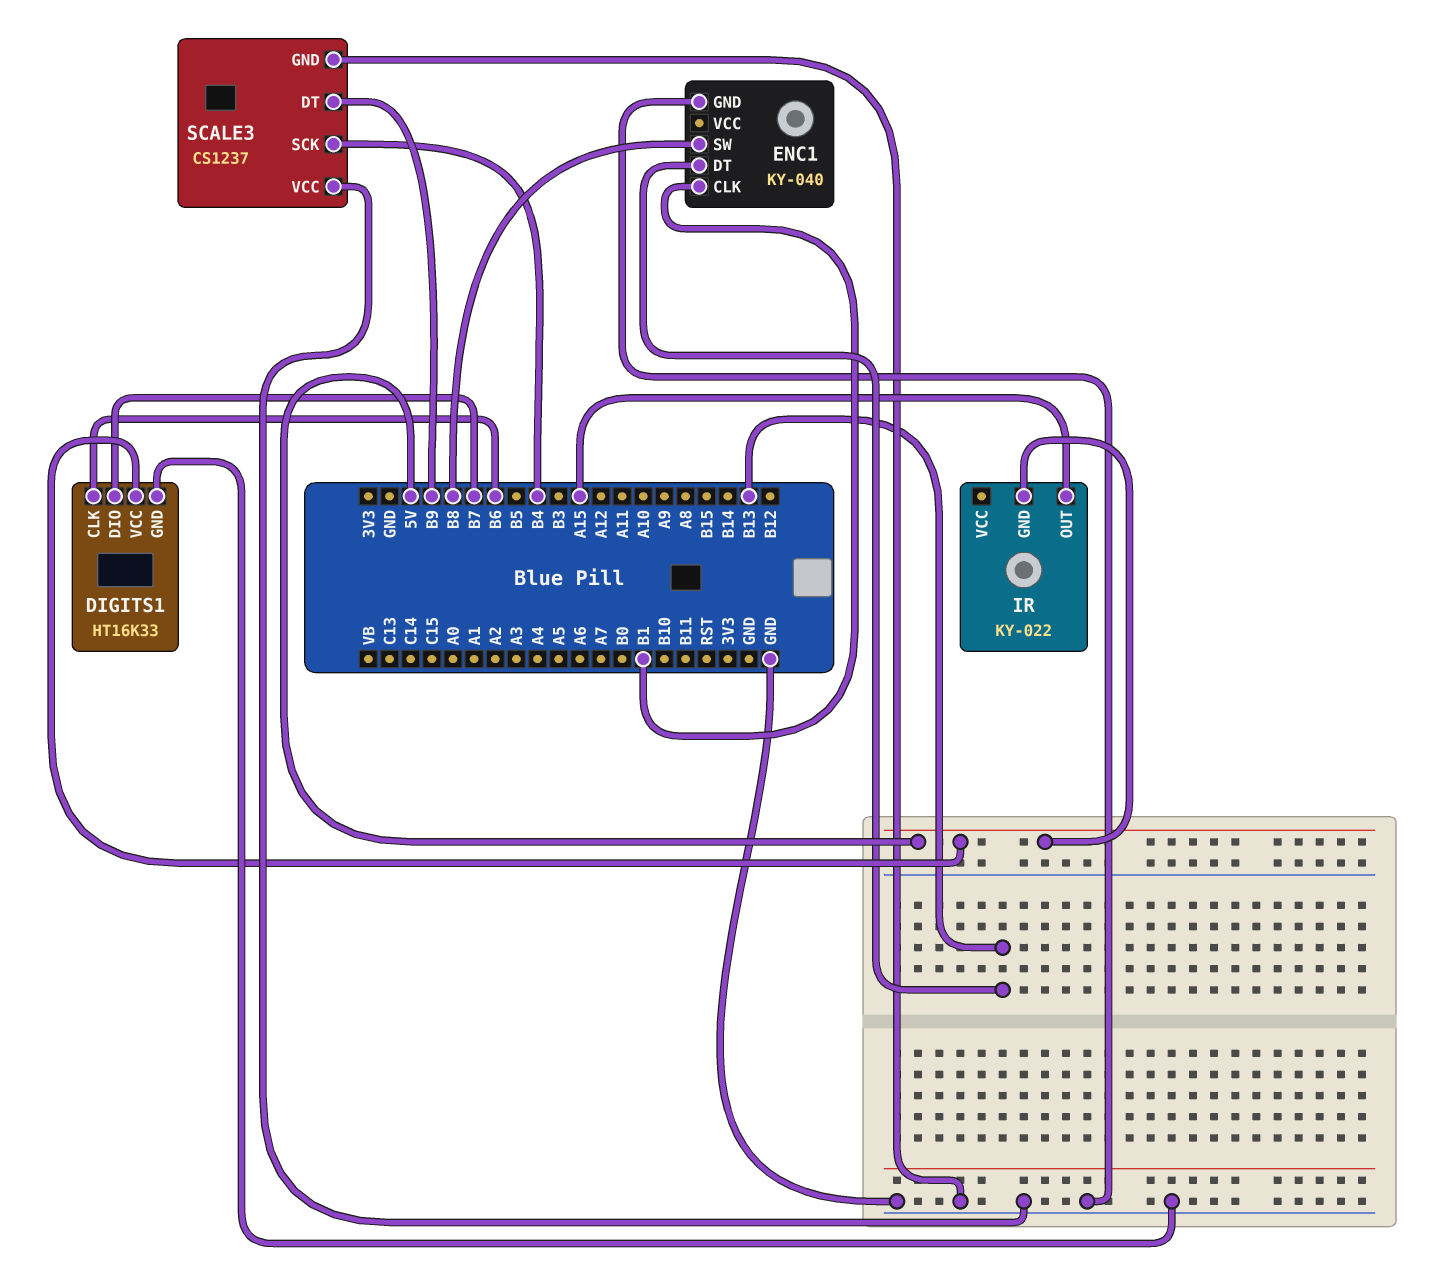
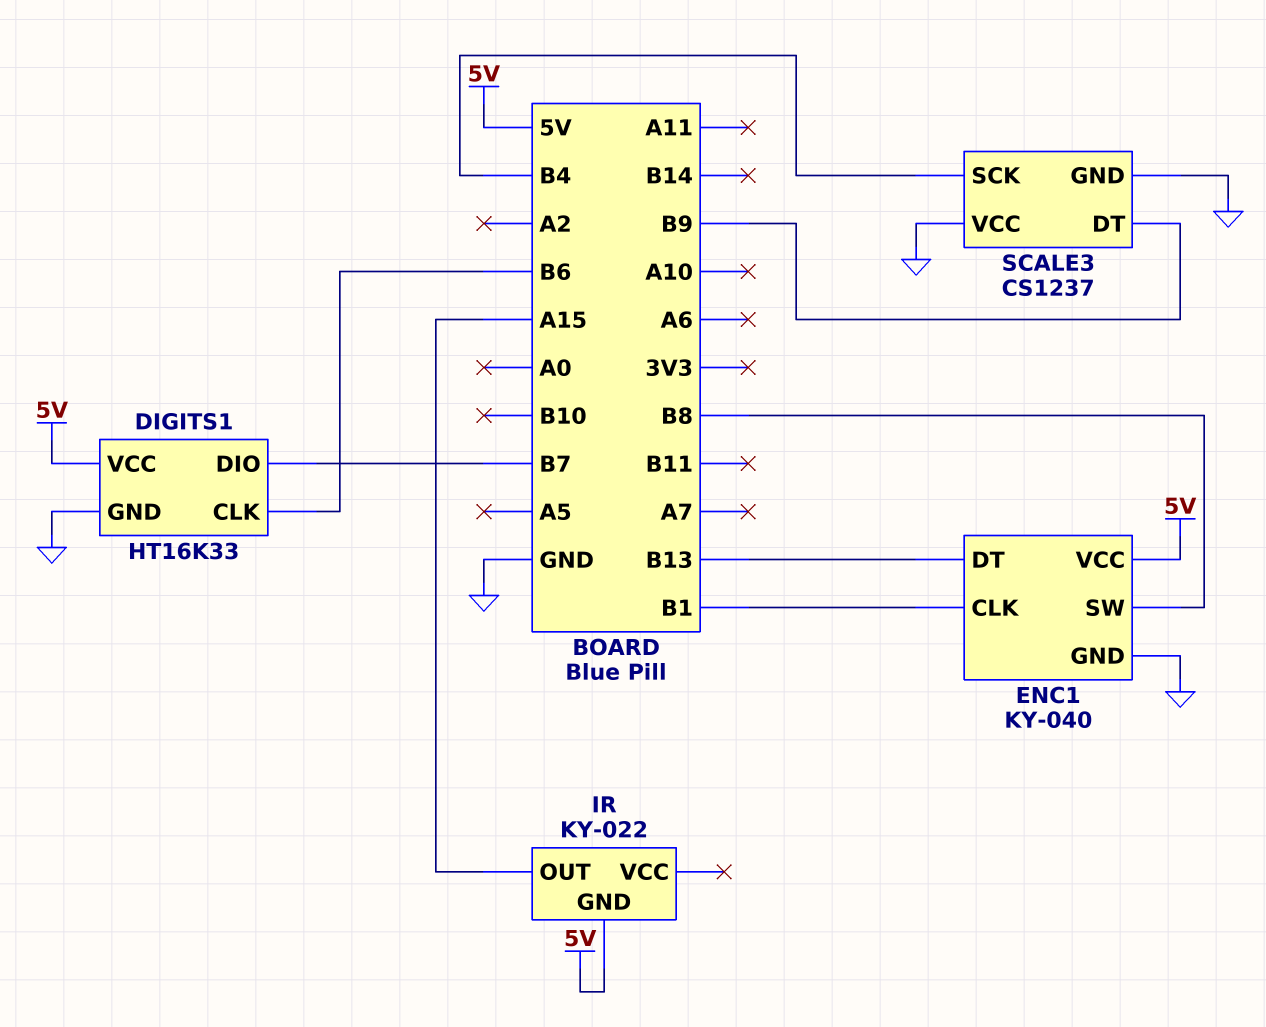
ENC1 pin VCC: none -> 5V

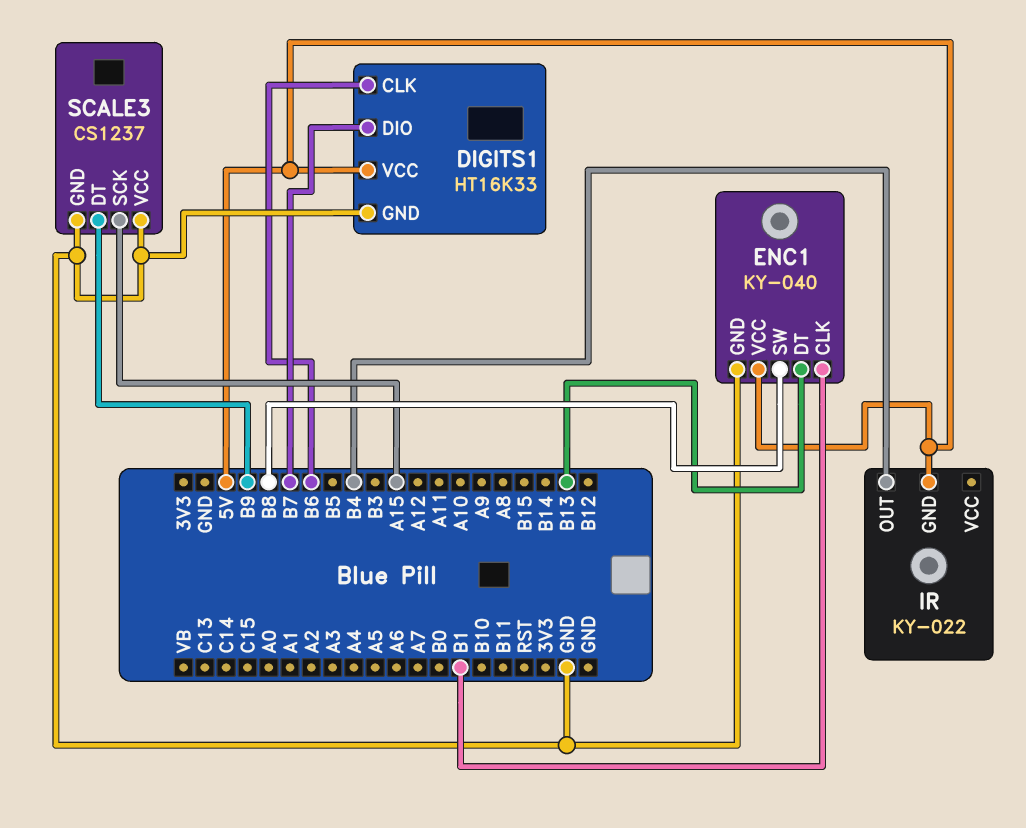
IR pin OUT: A15 -> B4
SCALE3 pin SCK: B4 -> A15

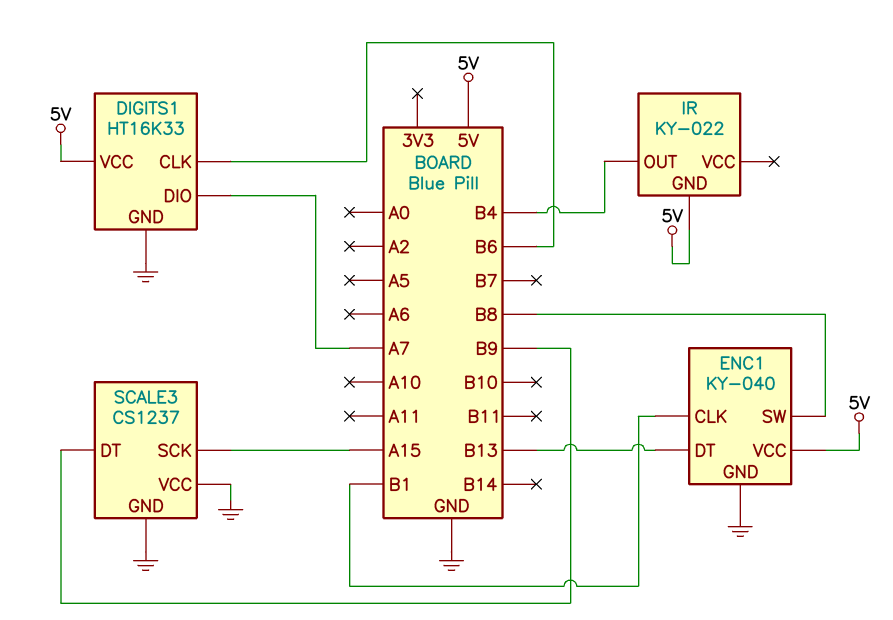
DIGITS1 pin DIO: B7 -> A7

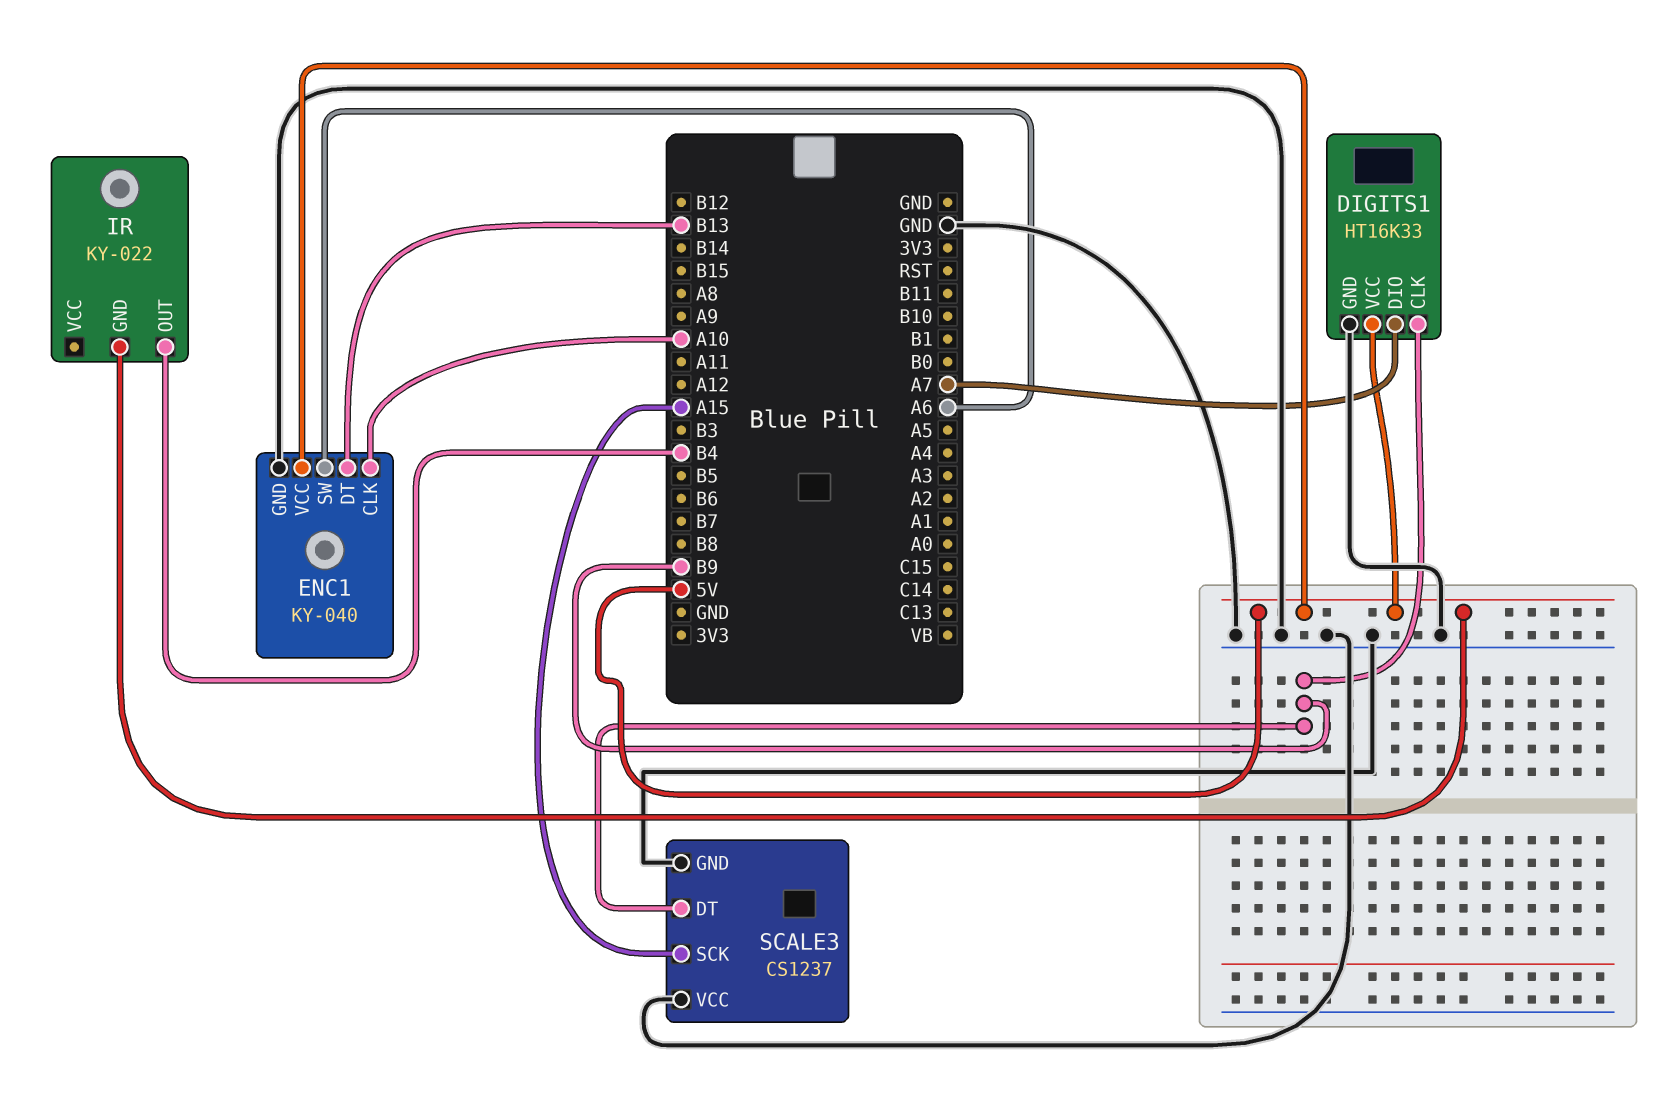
DIGITS1 pin CLK: B6 -> B9
ENC1 pin CLK: B1 -> A10
ENC1 pin SW: B8 -> A6

